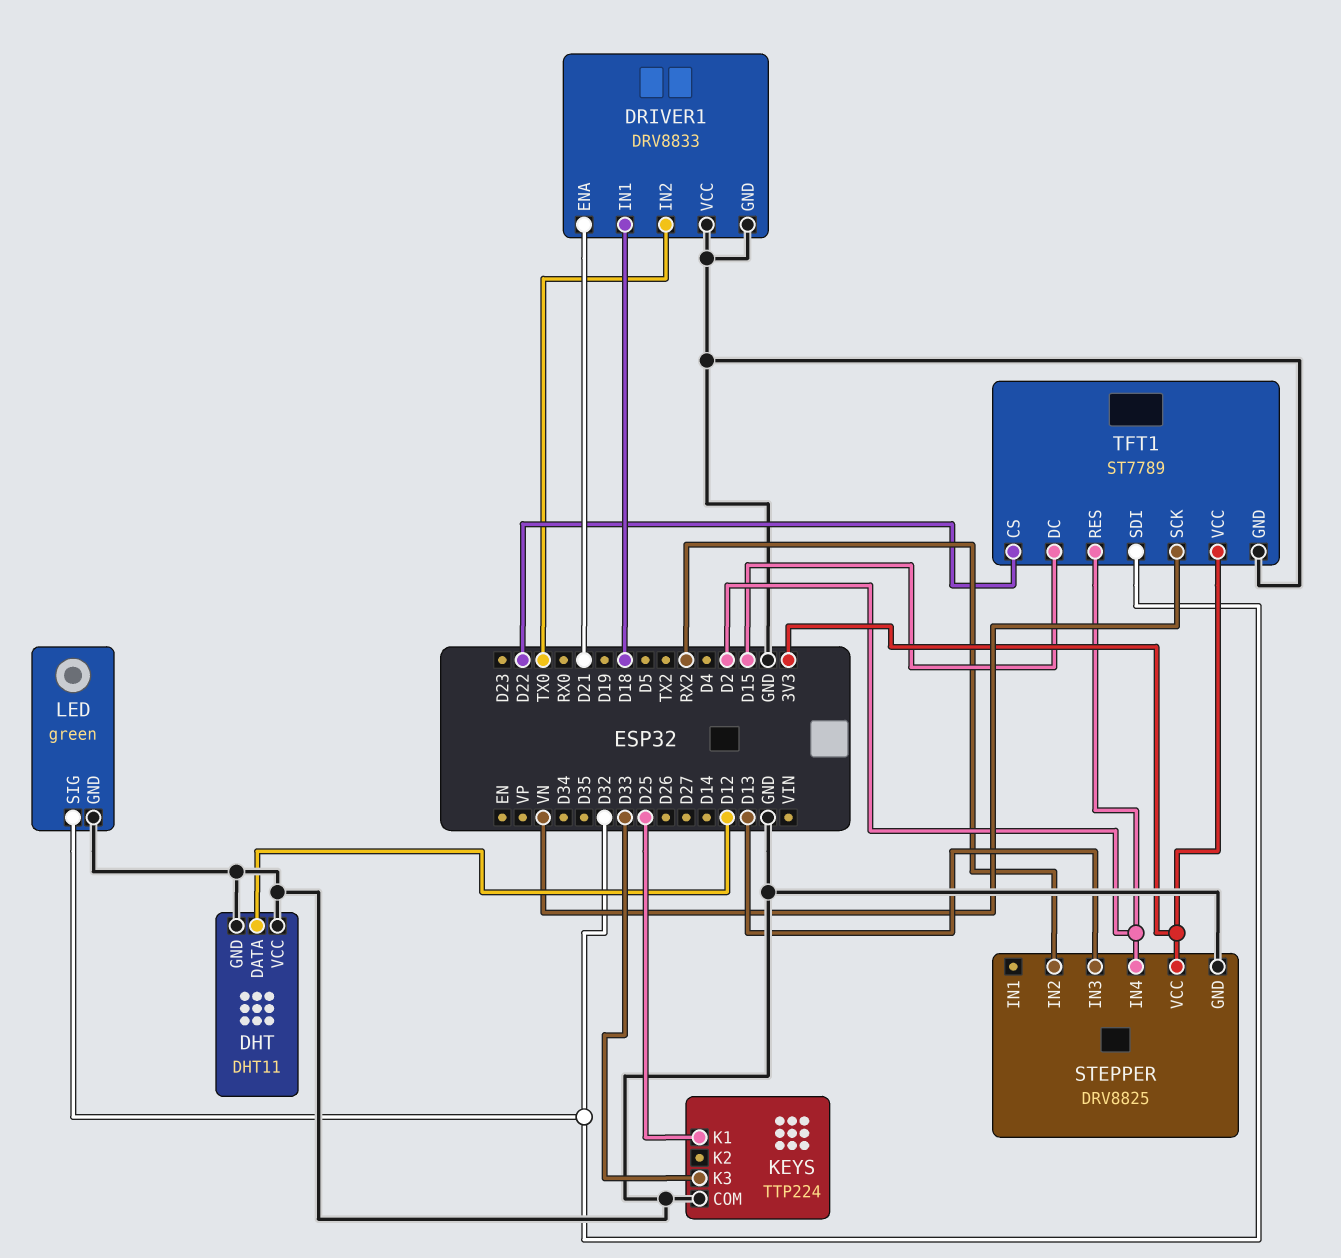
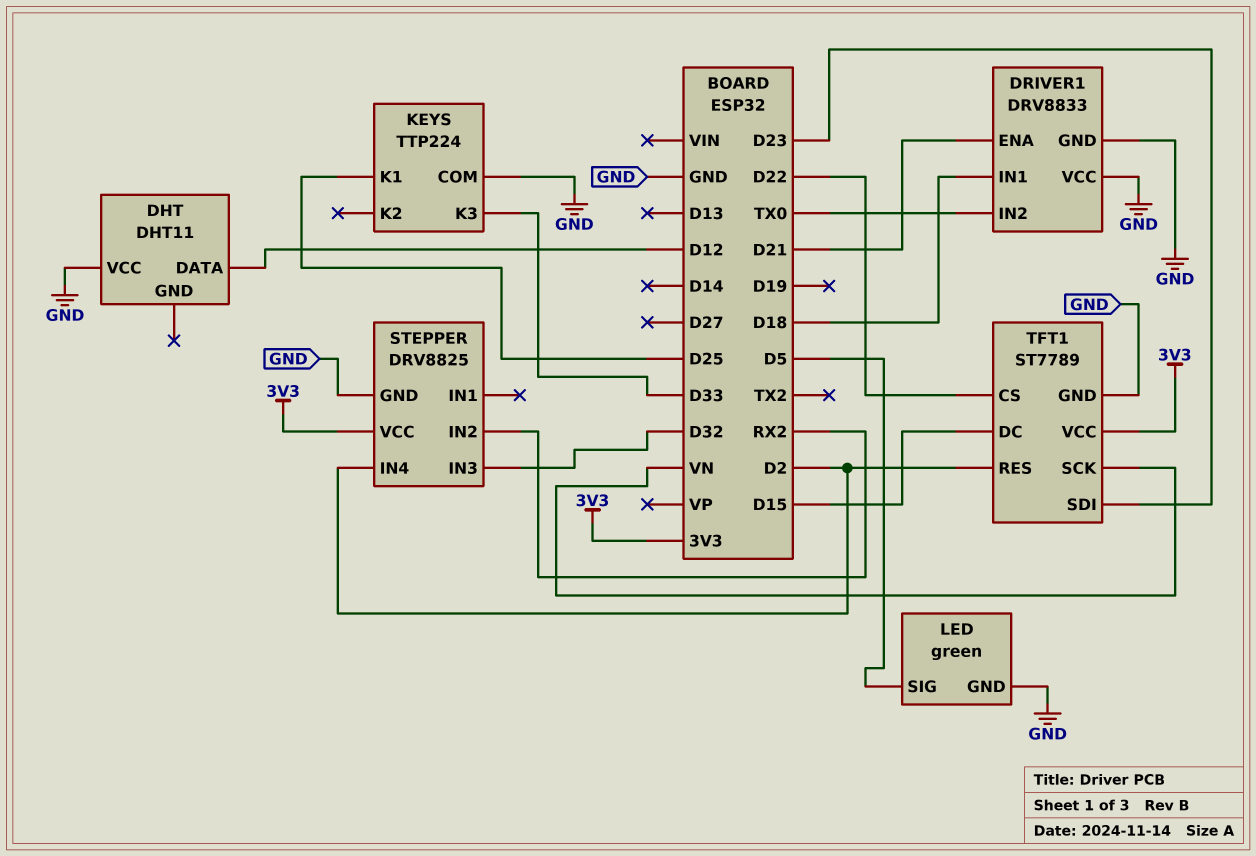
DHT pin GND: GND -> none
LED pin SIG: D32 -> D5
STEPPER pin IN3: D13 -> D32
TFT1 pin SDI: D32 -> D23

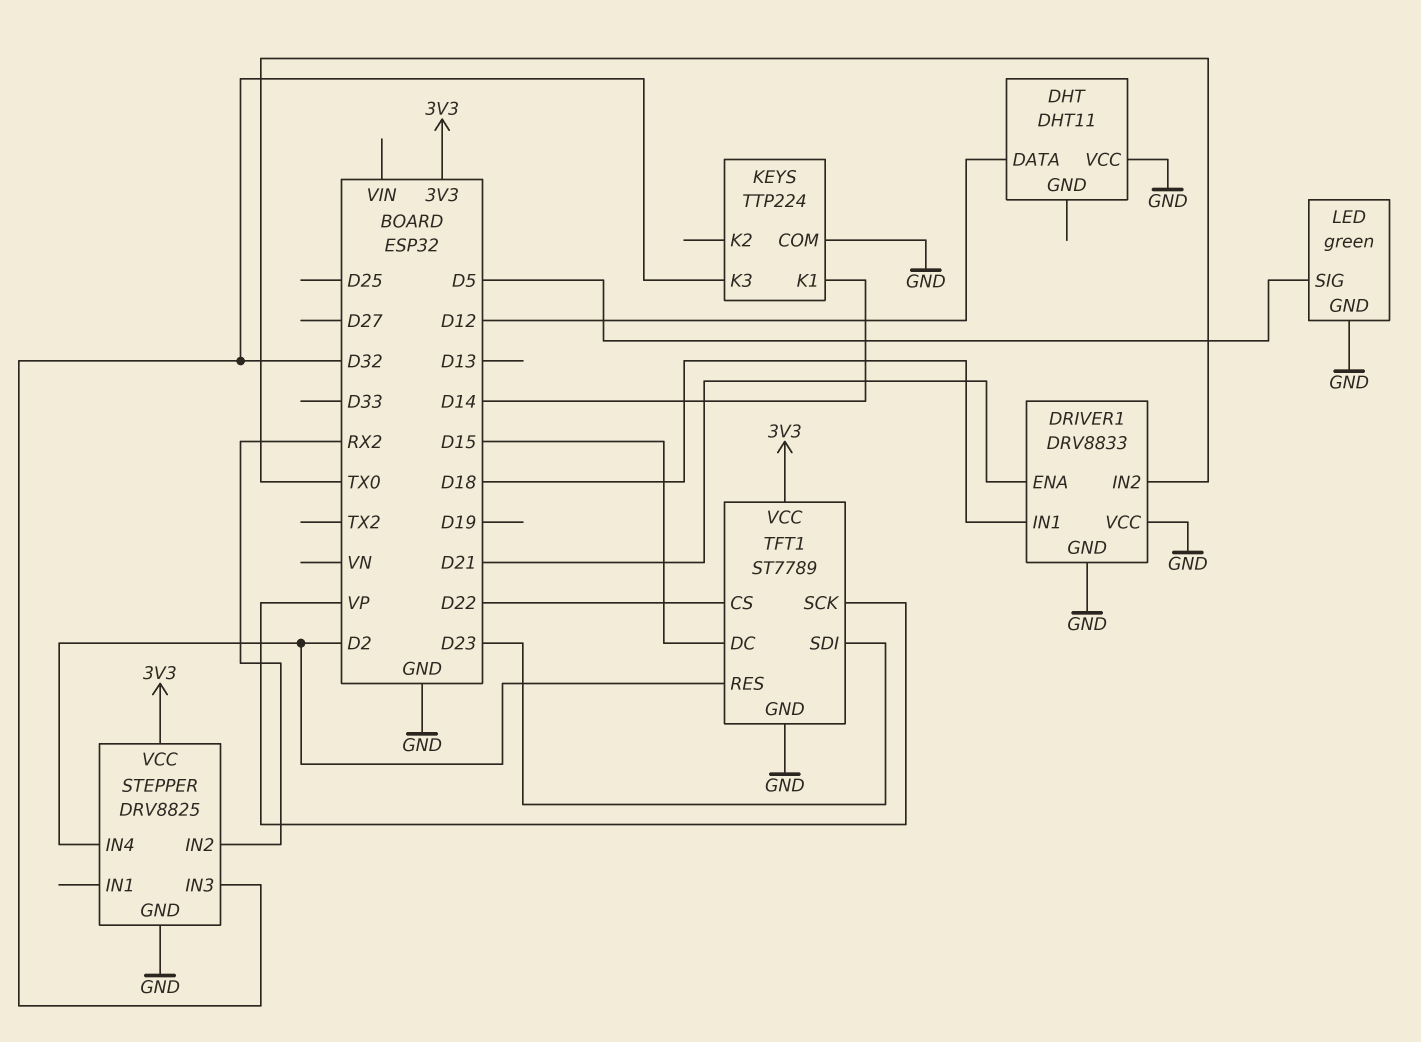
KEYS pin K1: D25 -> D14
KEYS pin K3: D33 -> D32
TFT1 pin SCK: VN -> VP

